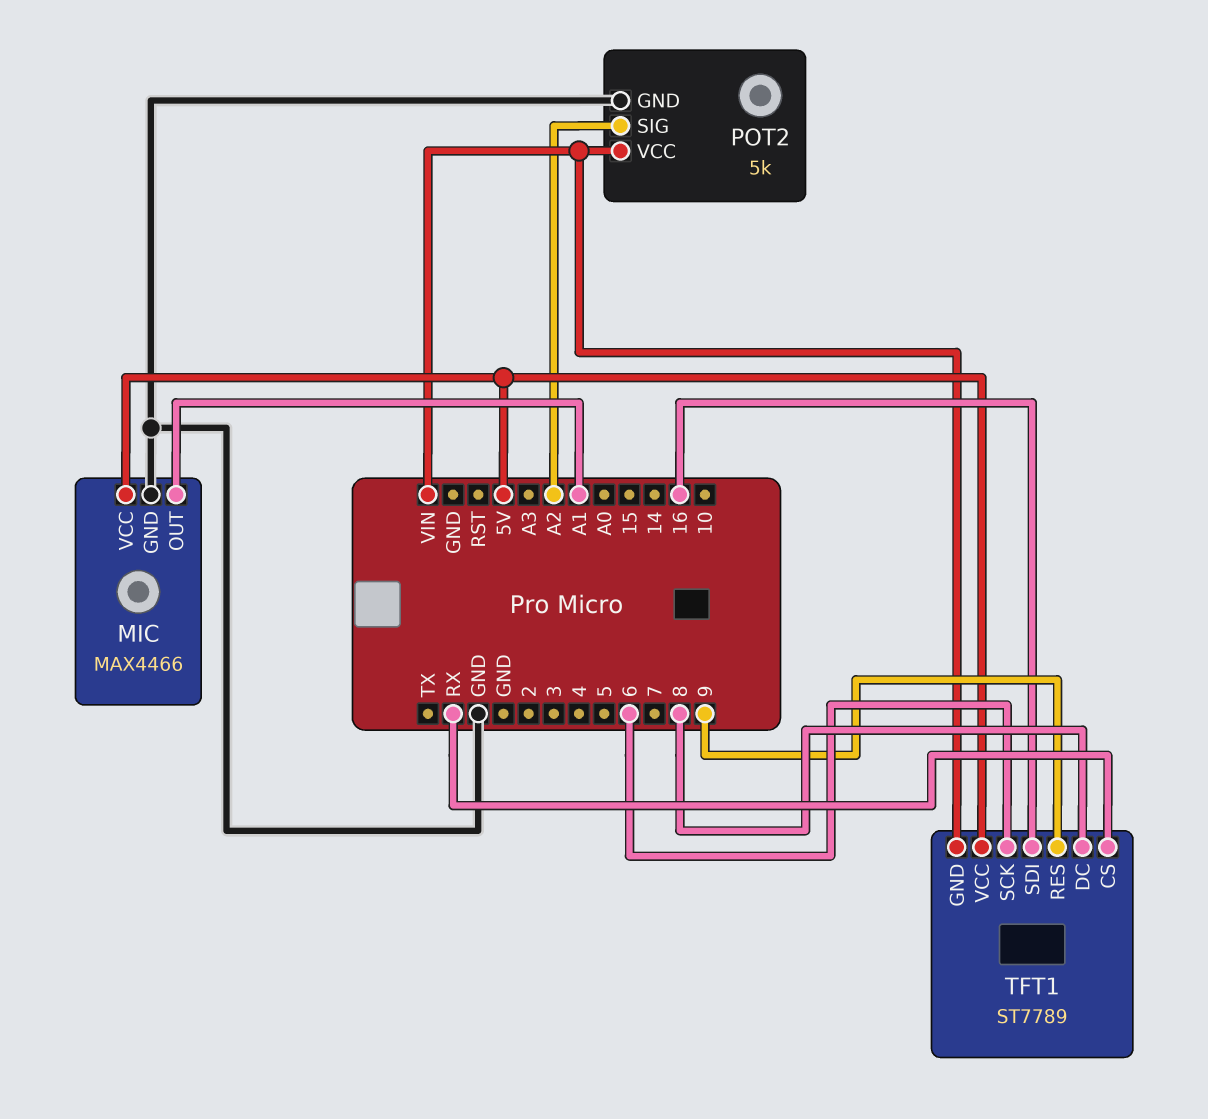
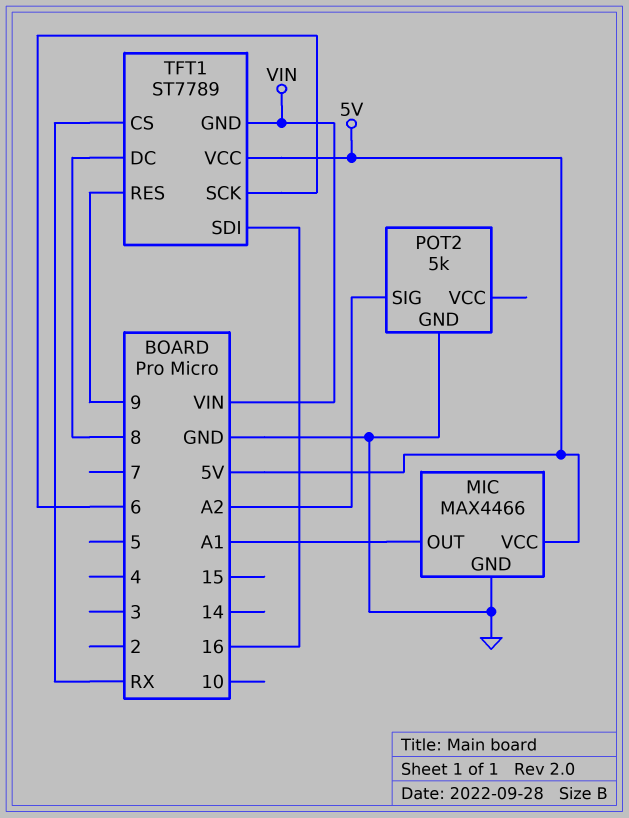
POT2 pin VCC: VIN -> none

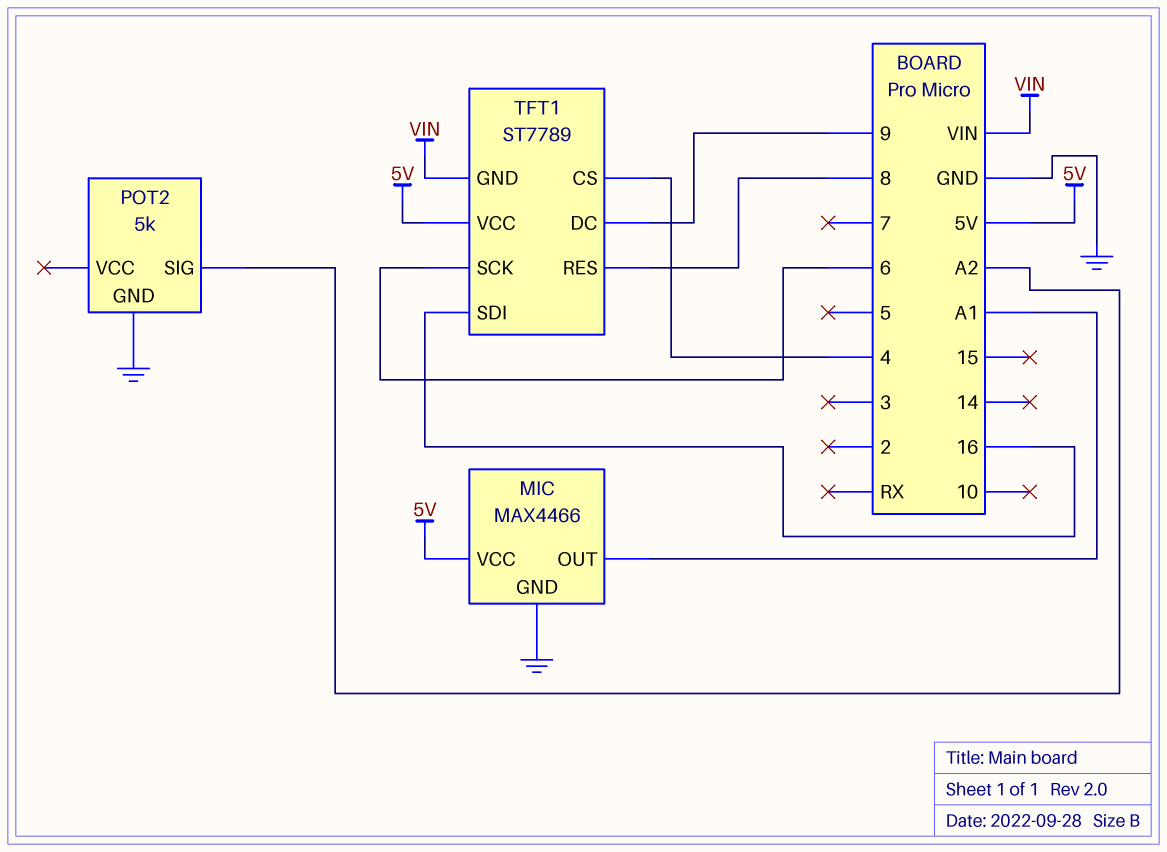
TFT1 pin CS: RX -> 4
TFT1 pin DC: 8 -> 9
TFT1 pin RES: 9 -> 8

